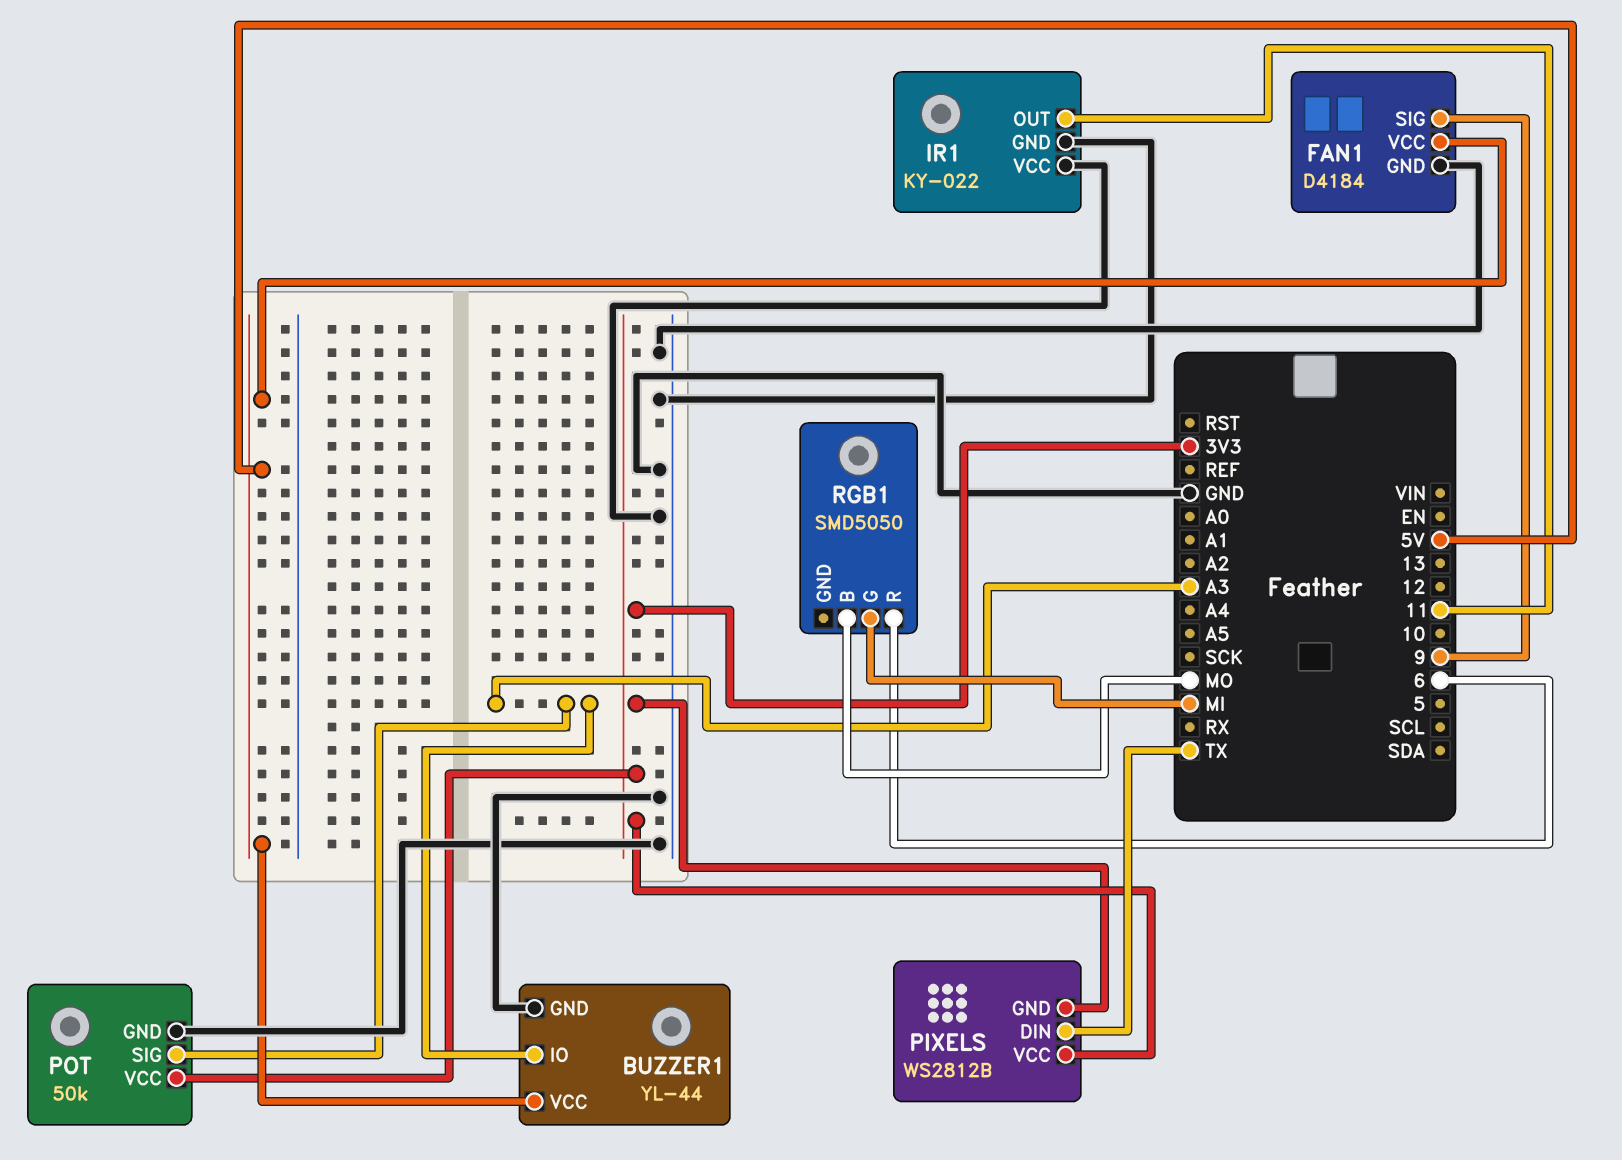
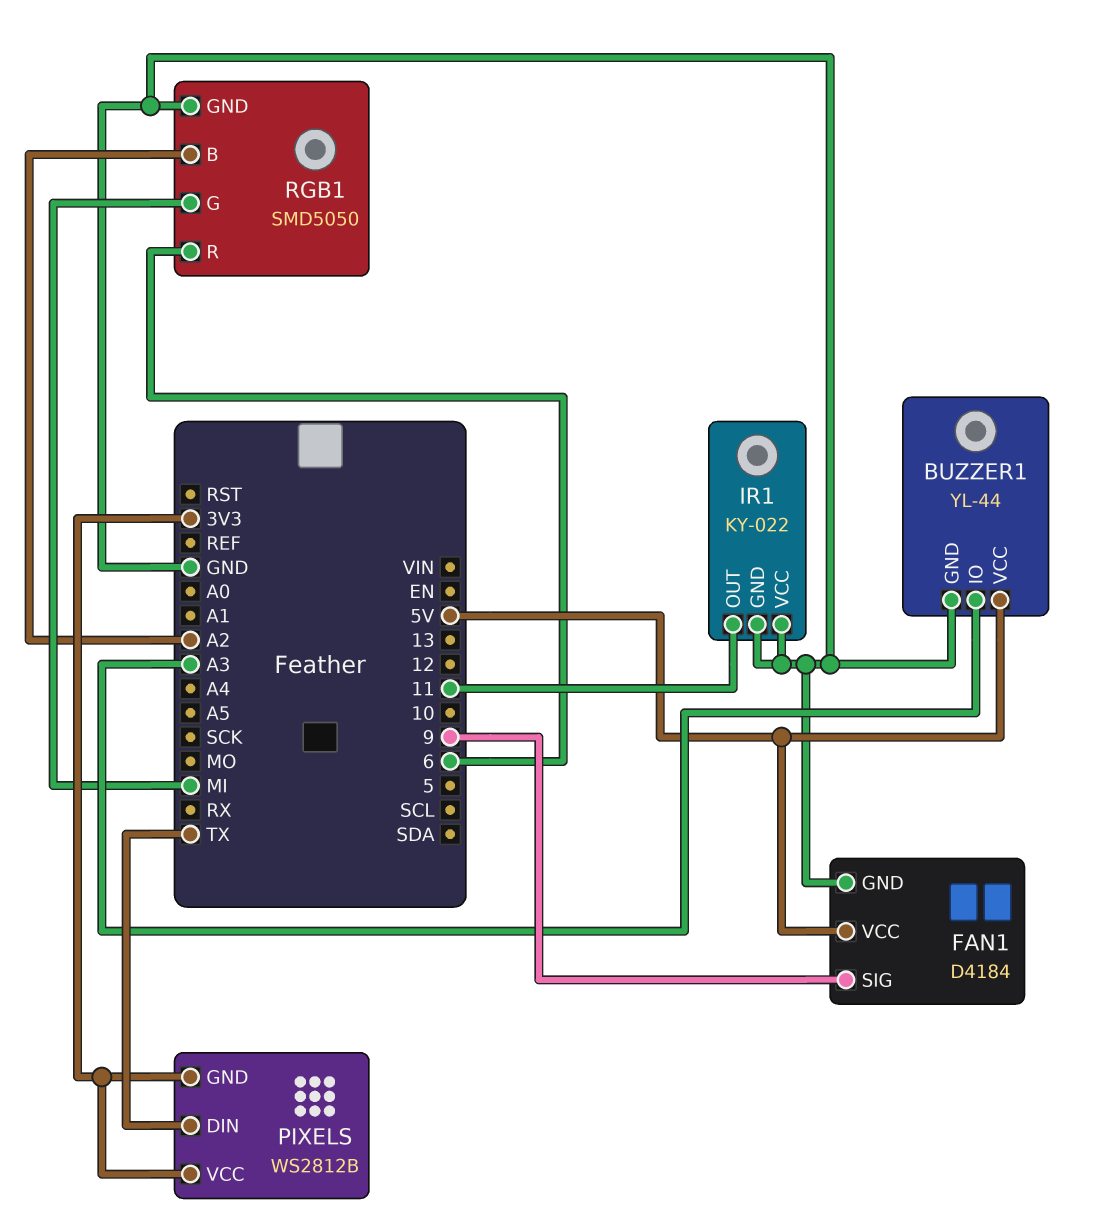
POT: 50k -> none
POT pin GND: GND -> none
POT pin SIG: A3 -> none
POT pin VCC: 3V3 -> none
RGB1 pin B: MO -> A2
RGB1 pin GND: none -> GND

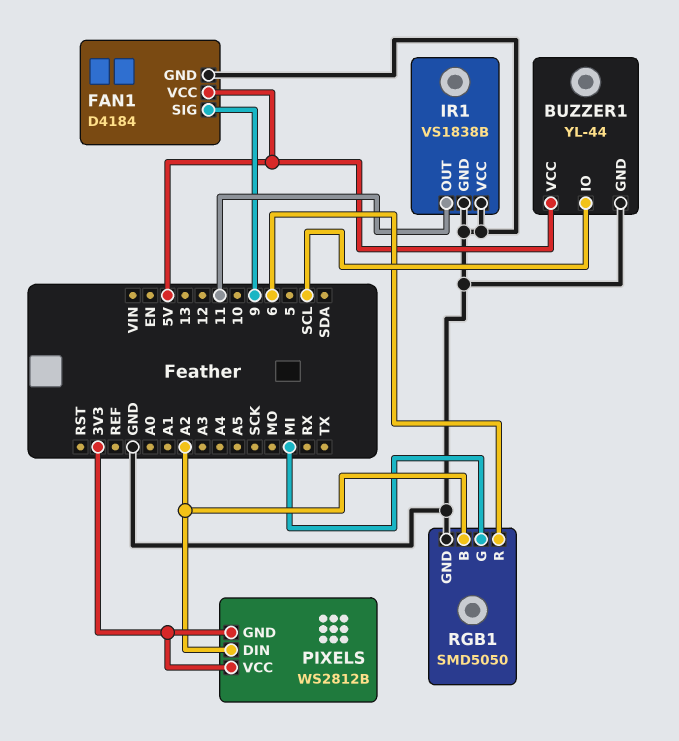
BUZZER1 pin IO: A3 -> SCL
IR1: KY-022 -> VS1838B
PIXELS pin DIN: TX -> A2

